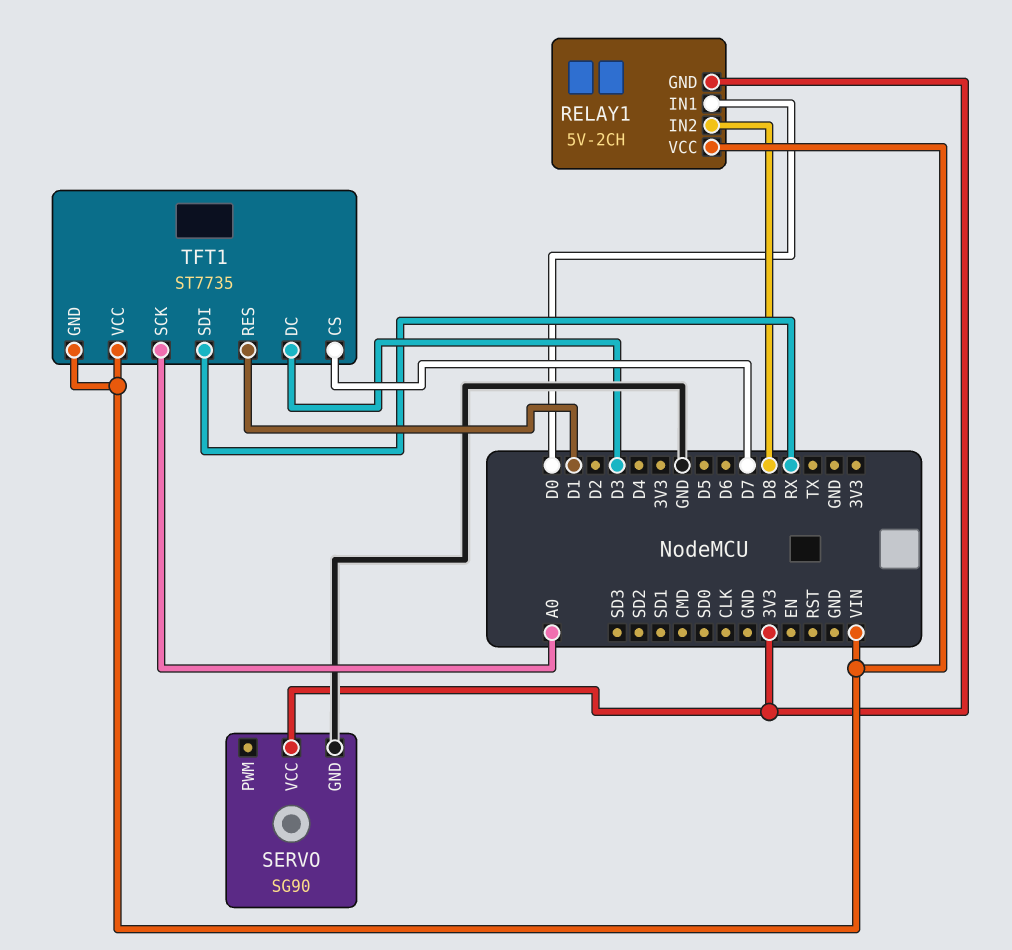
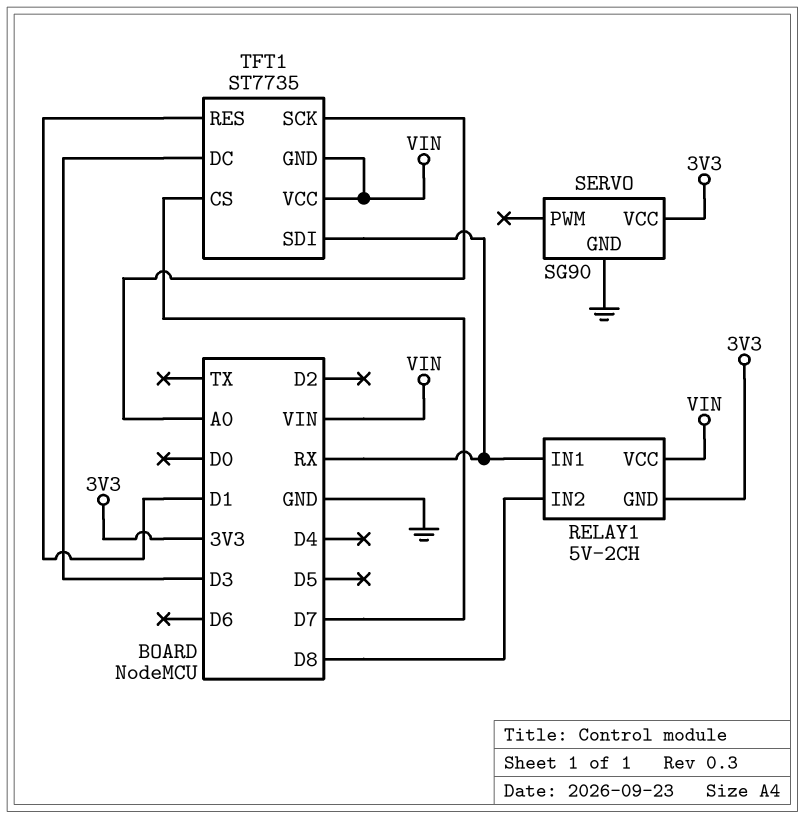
RELAY1 pin IN1: D0 -> RX

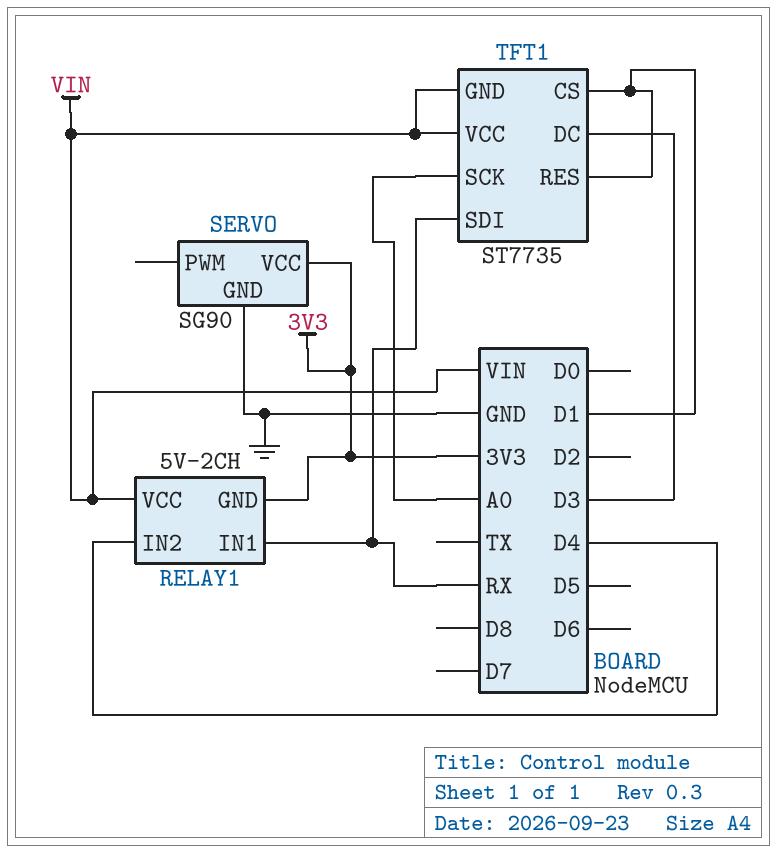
RELAY1 pin IN2: D8 -> D4
TFT1 pin CS: D7 -> D1

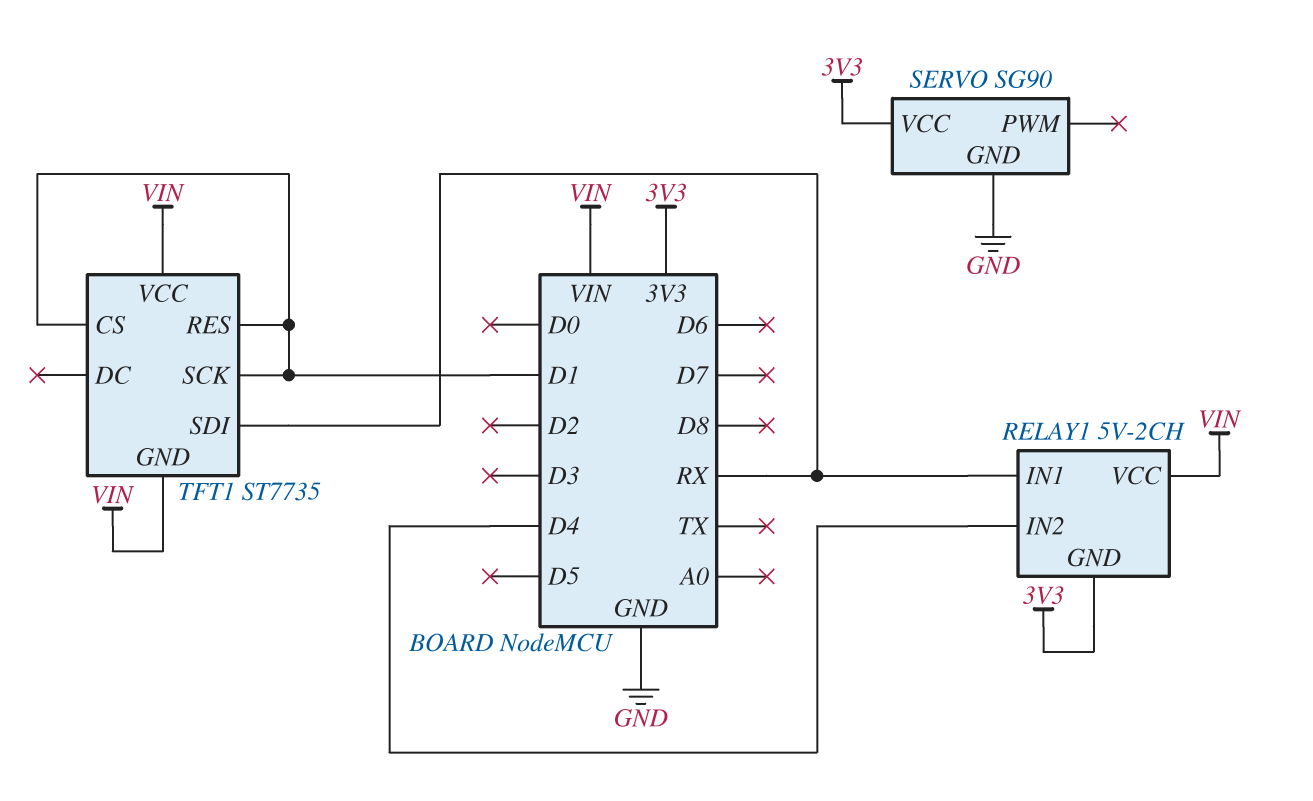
TFT1 pin DC: D3 -> none
TFT1 pin SCK: A0 -> D1

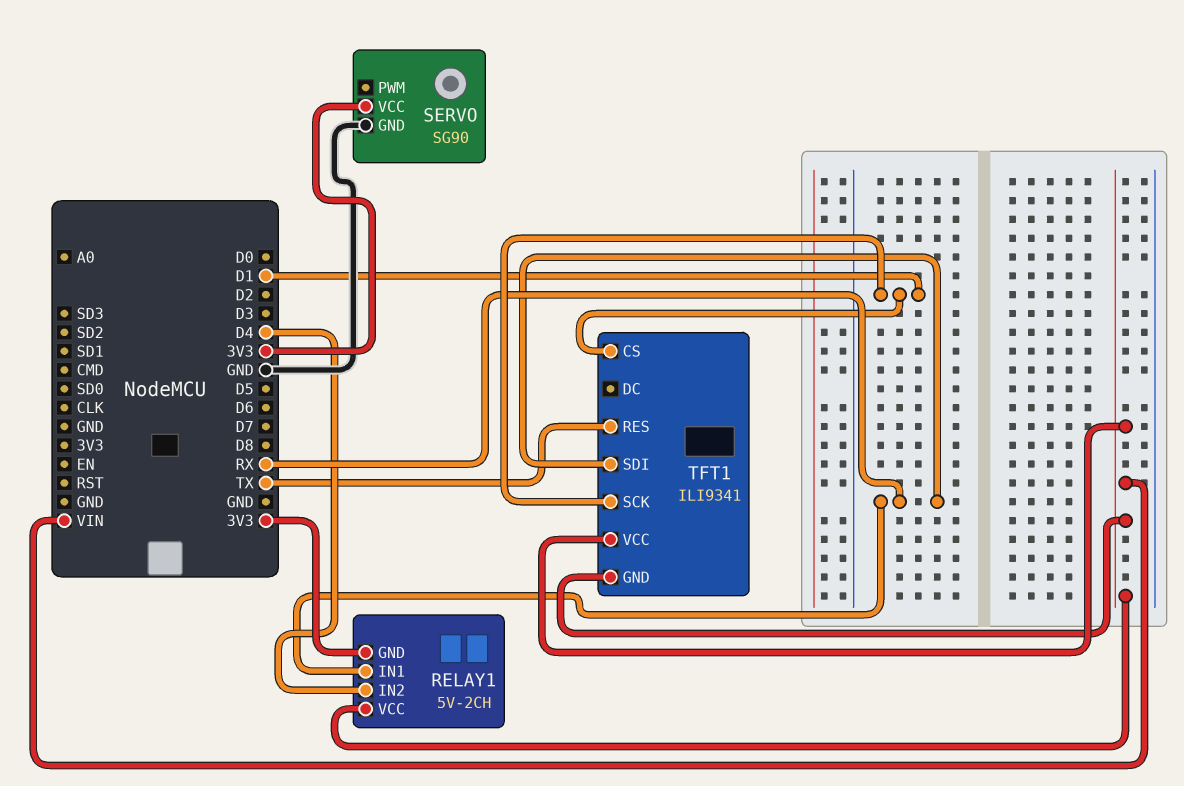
TFT1: ST7735 -> ILI9341
TFT1 pin RES: D1 -> TX

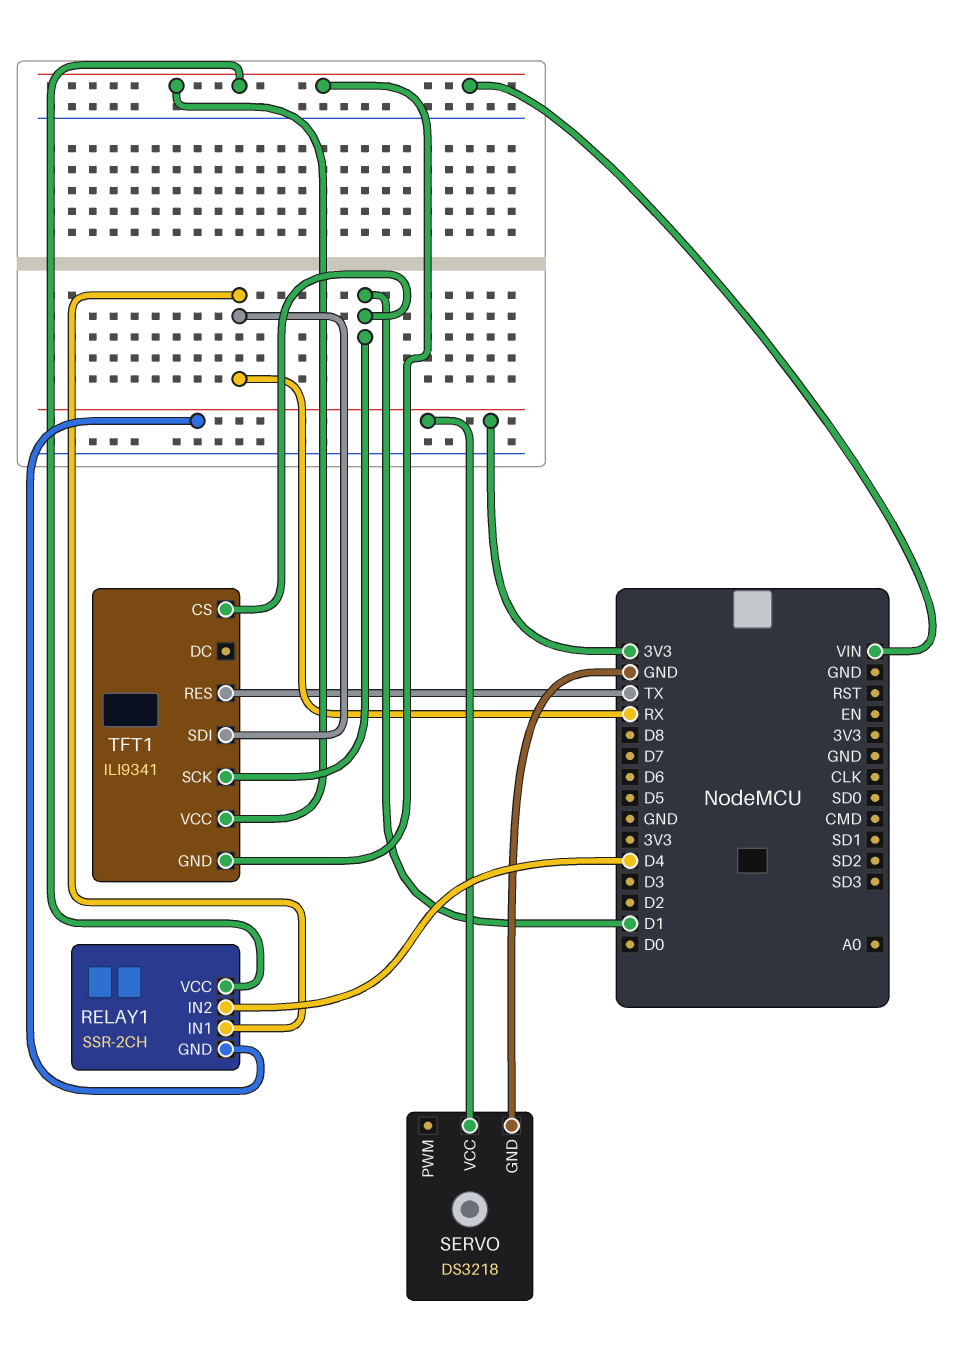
RELAY1: 5V-2CH -> SSR-2CH
SERVO: SG90 -> DS3218

